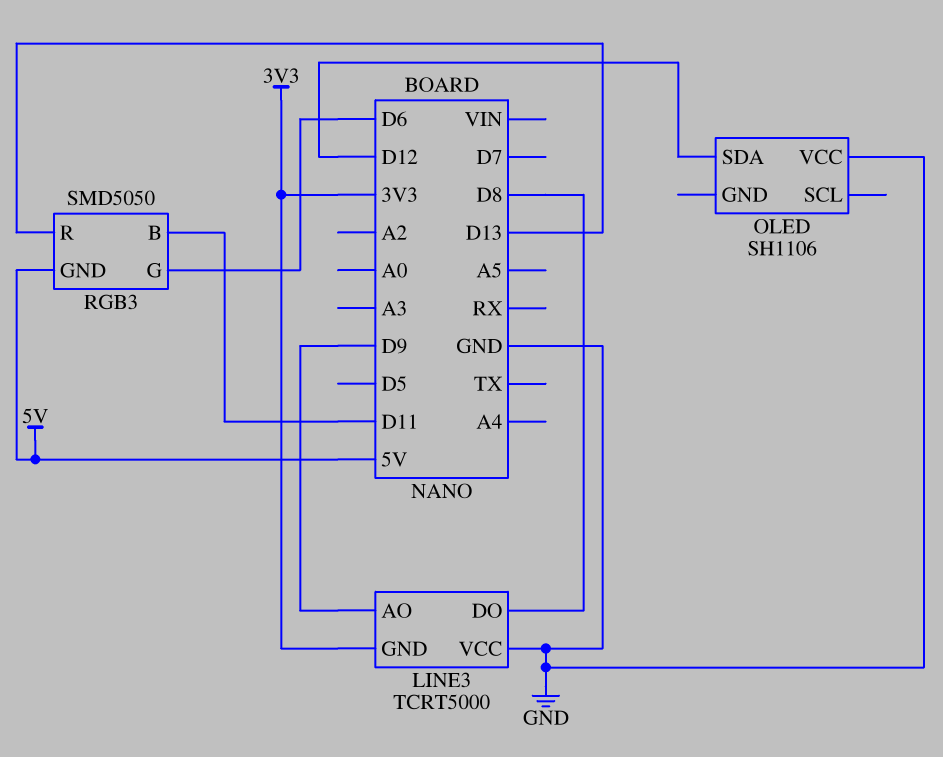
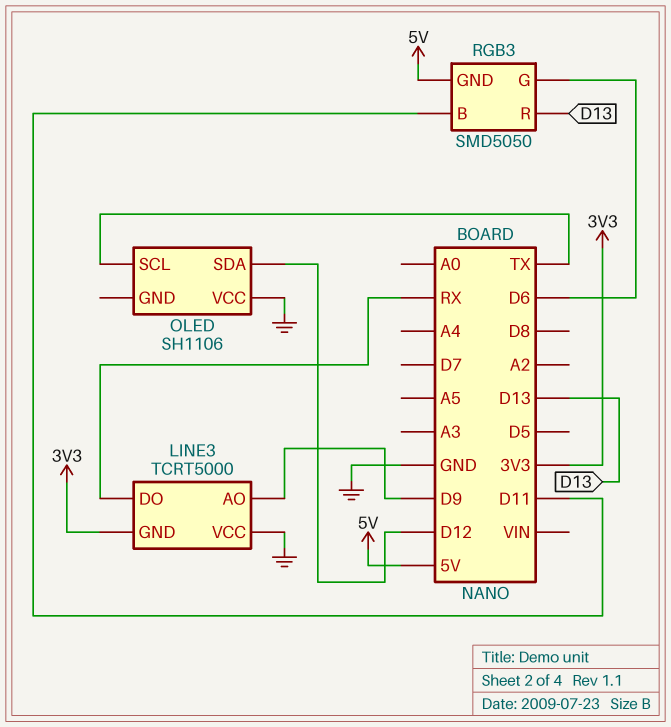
LINE3 pin DO: D8 -> RX
OLED pin SCL: none -> TX

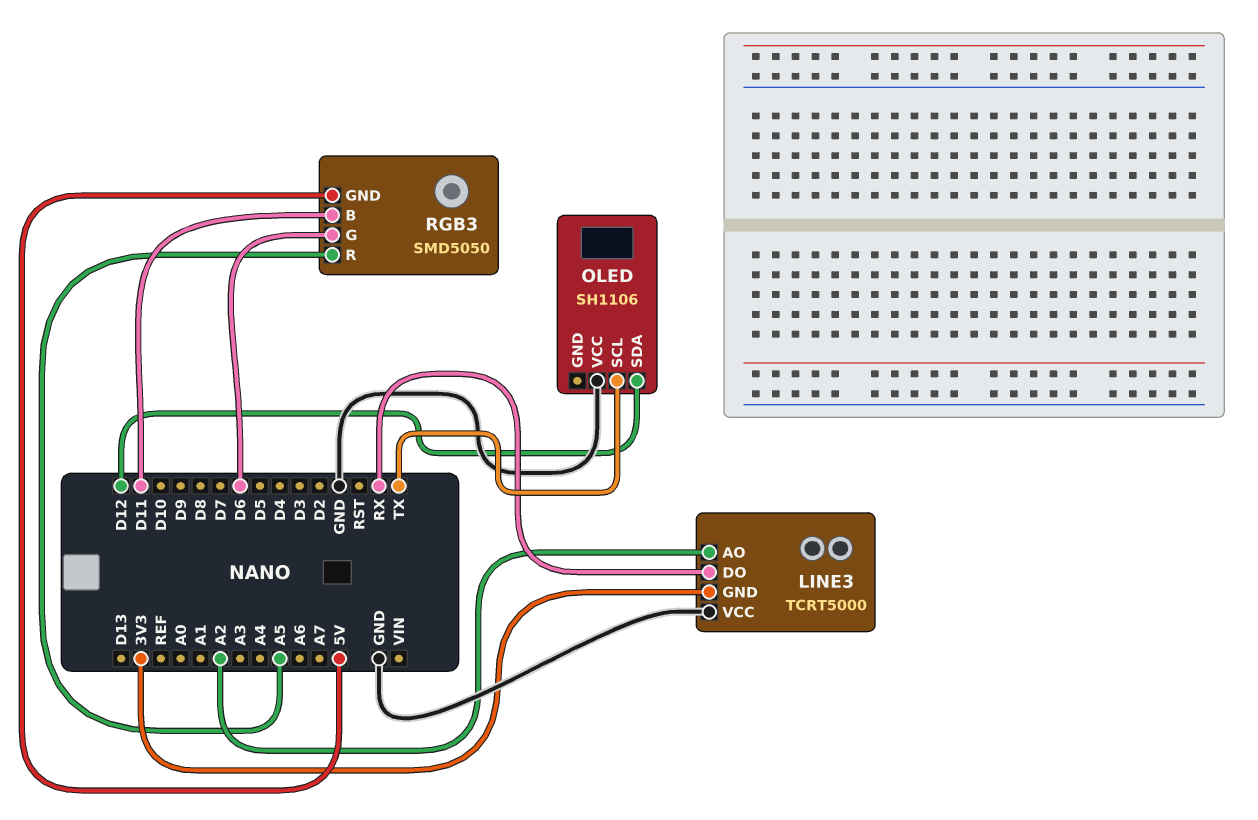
LINE3 pin AO: D9 -> A2
RGB3 pin R: D13 -> A5

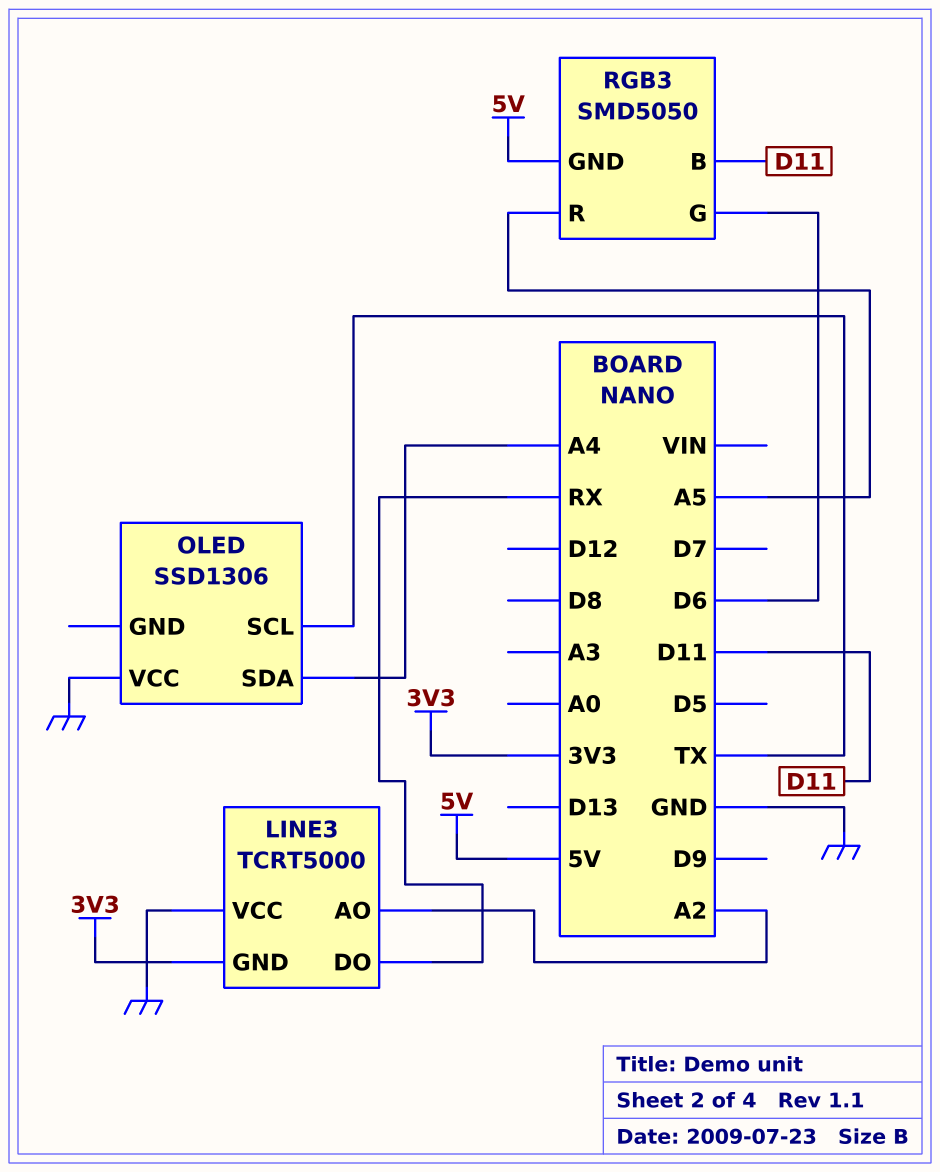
OLED: SH1106 -> SSD1306
OLED pin SDA: D12 -> A4

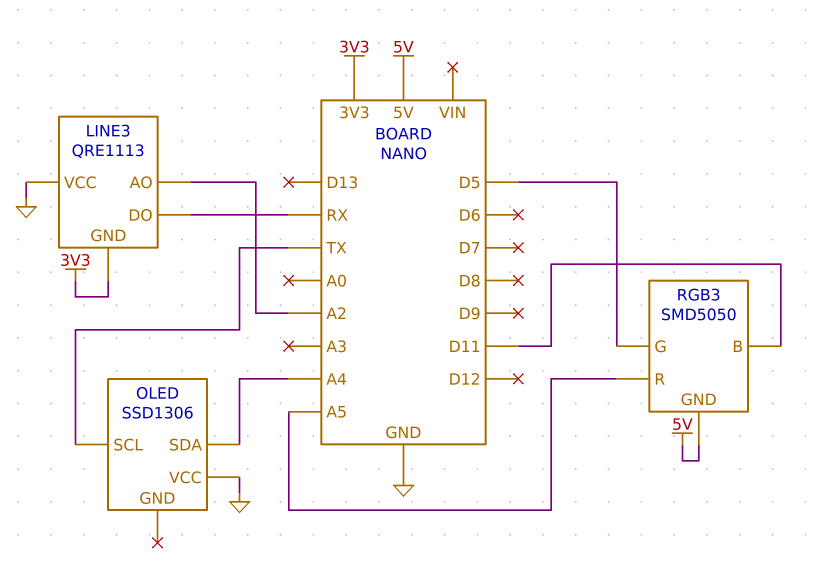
LINE3: TCRT5000 -> QRE1113
RGB3 pin G: D6 -> D5

